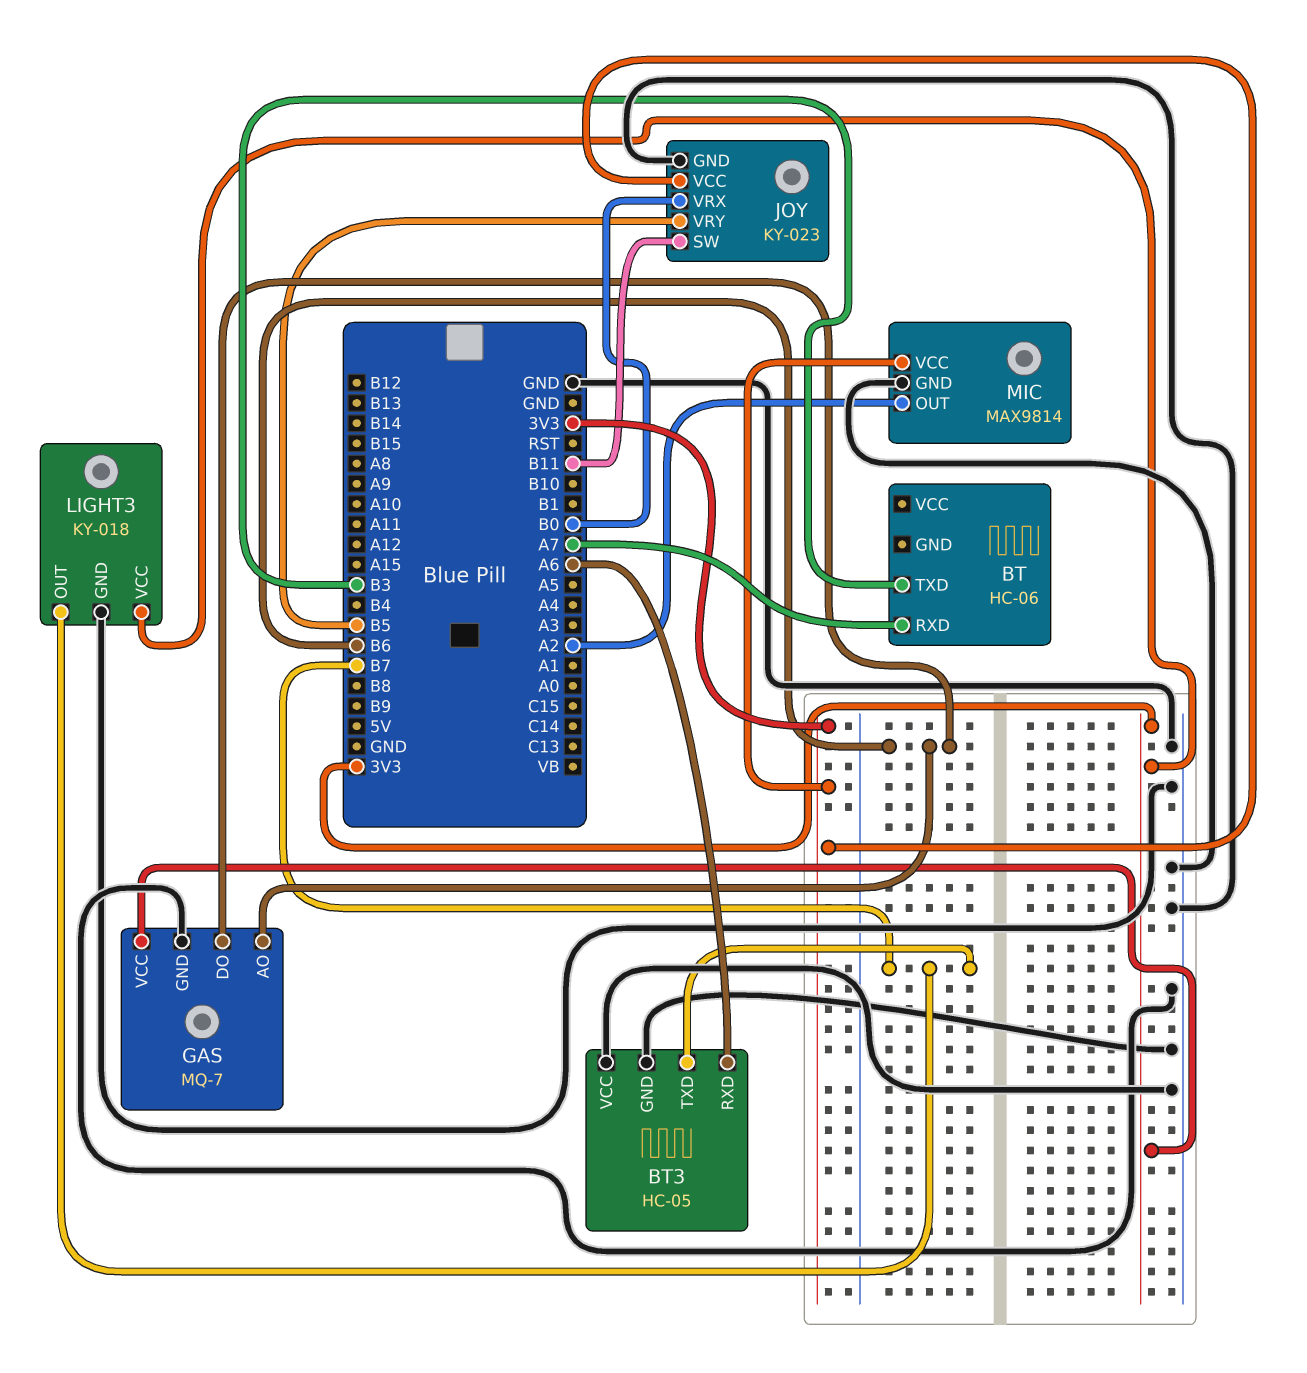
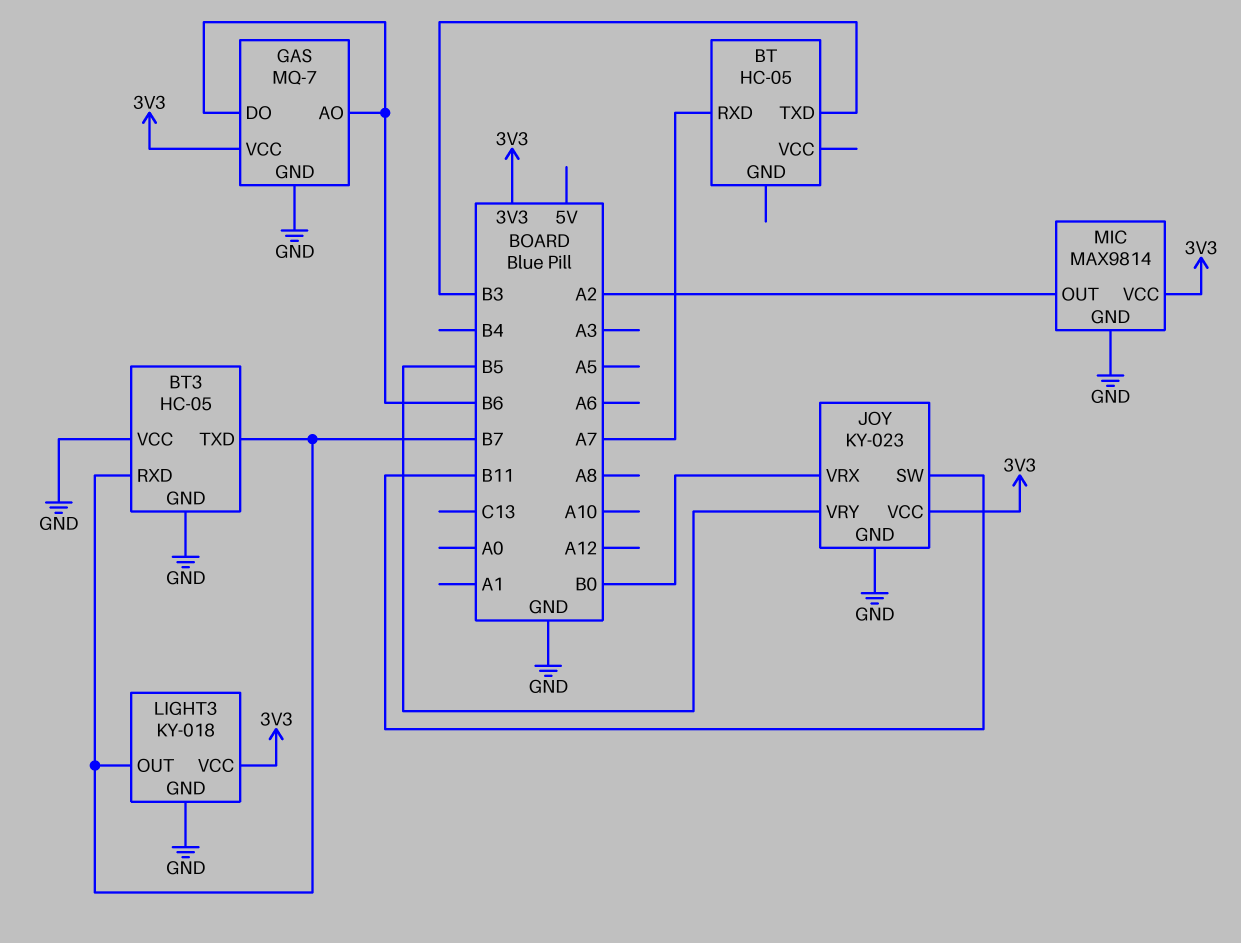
BT: HC-06 -> HC-05
BT3 pin RXD: A6 -> B7

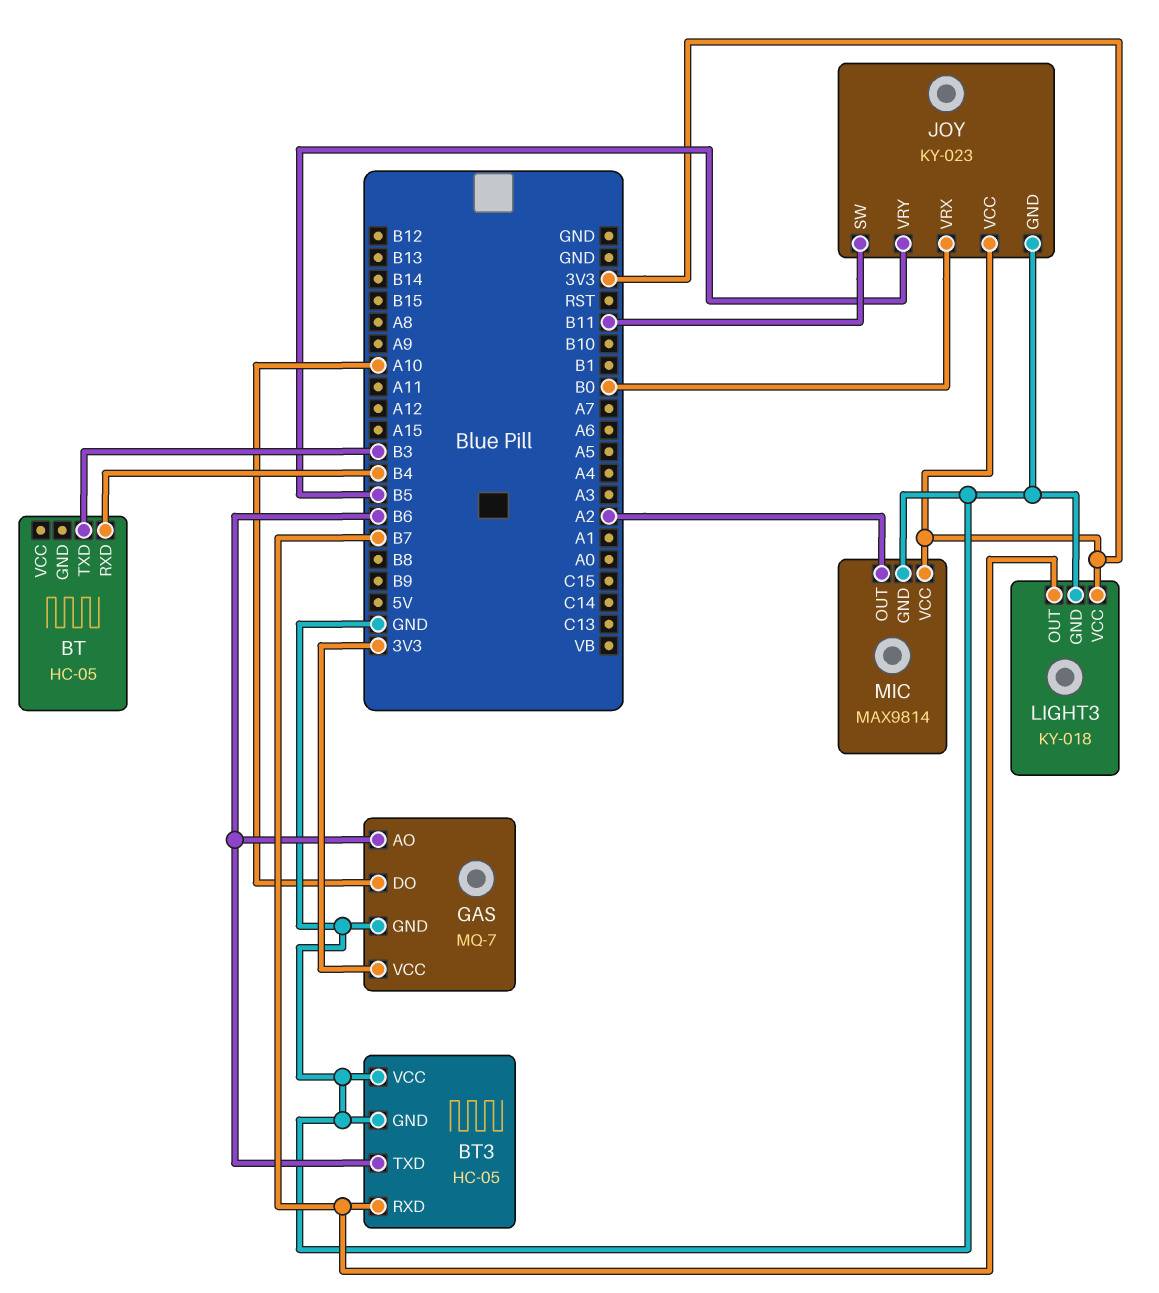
BT pin RXD: A7 -> B4
BT3 pin TXD: B7 -> B6
GAS pin DO: B6 -> A10

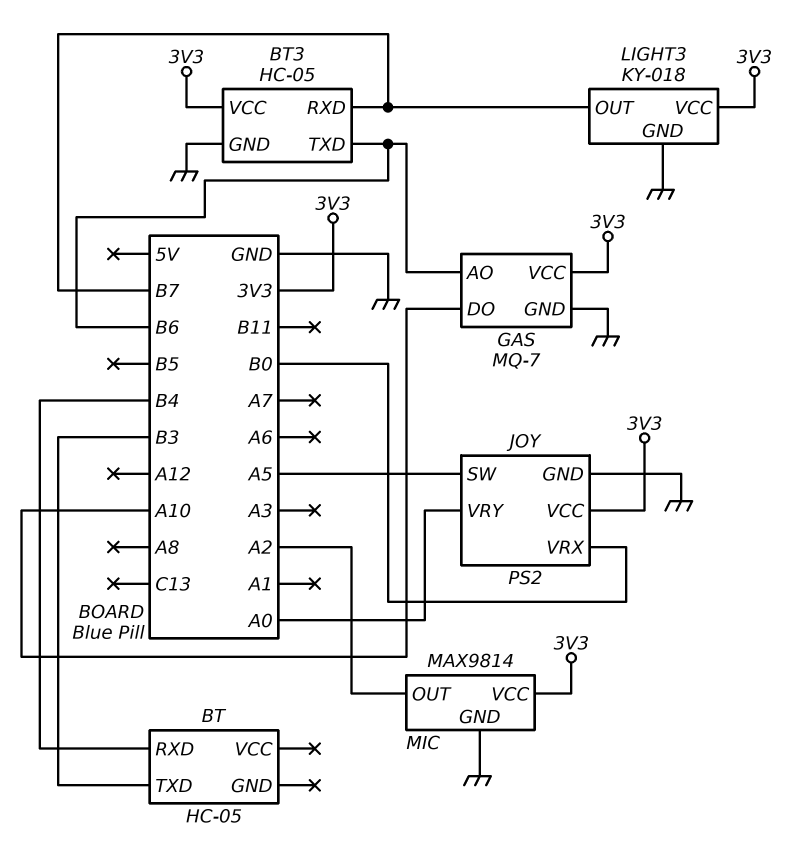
BT3 pin VCC: GND -> 3V3
JOY: KY-023 -> PS2
JOY pin SW: B11 -> A5
JOY pin VRY: B5 -> A0

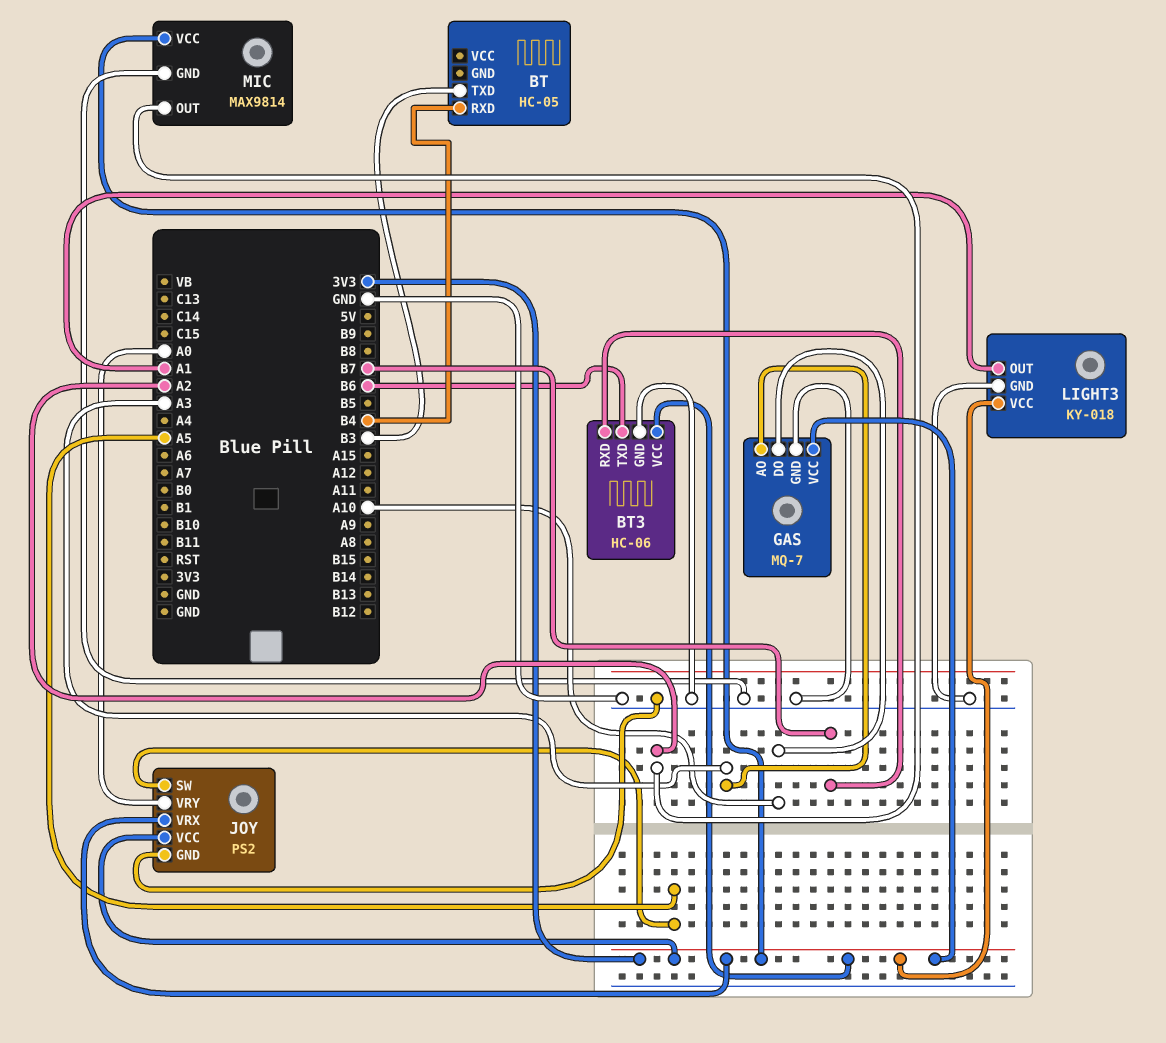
BT3: HC-05 -> HC-06
GAS pin AO: B6 -> A3
JOY pin VRX: B0 -> 3V3
LIGHT3 pin OUT: B7 -> A1

